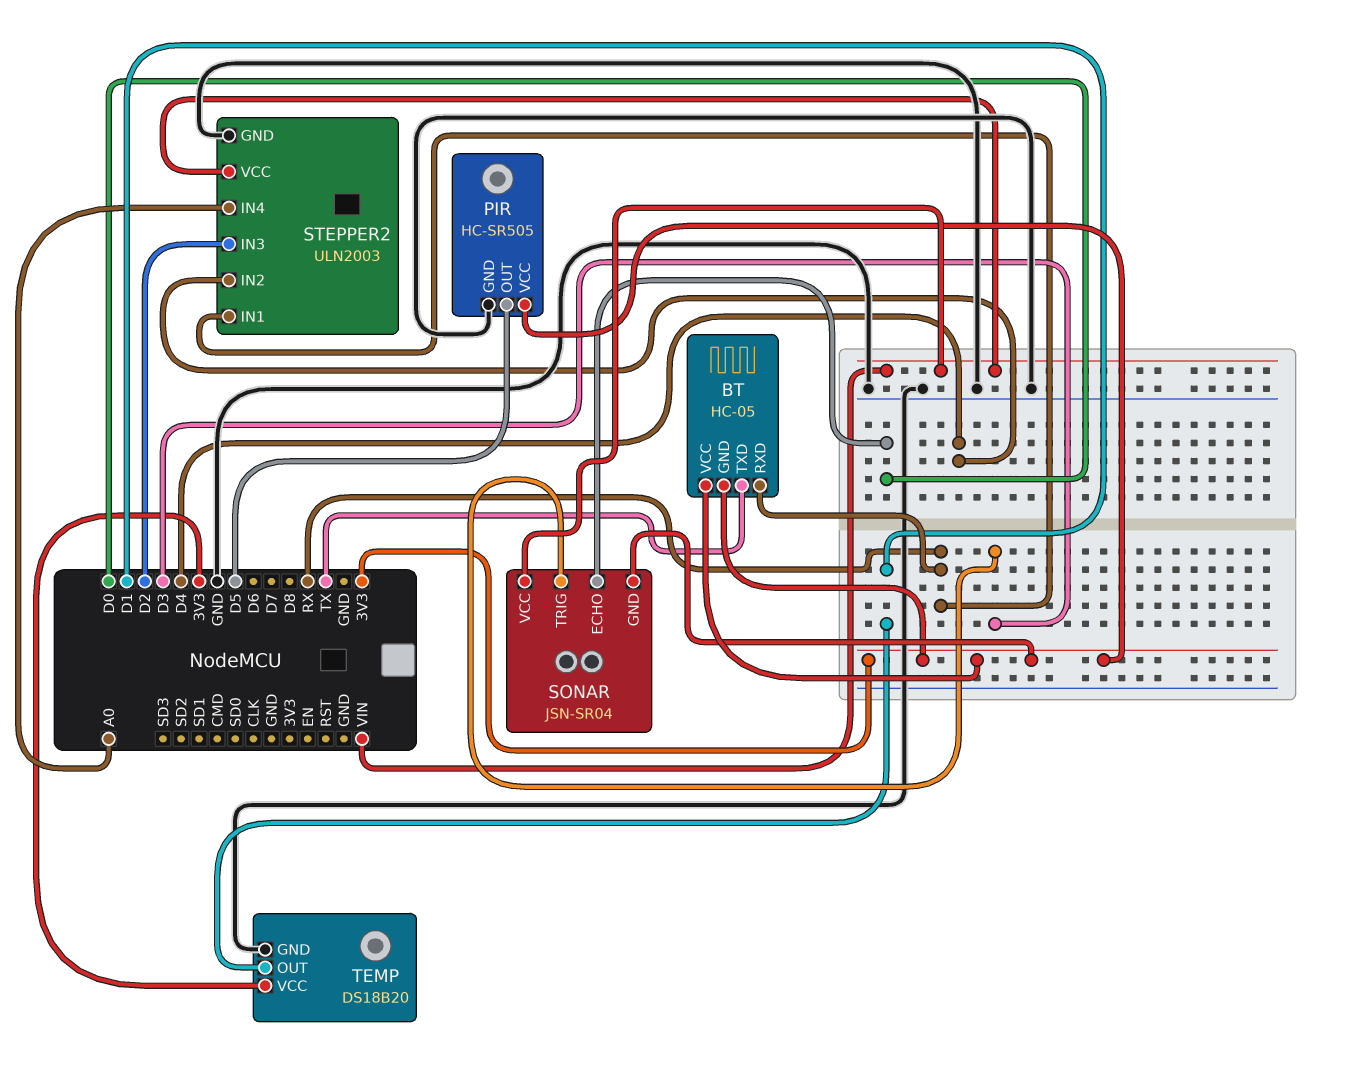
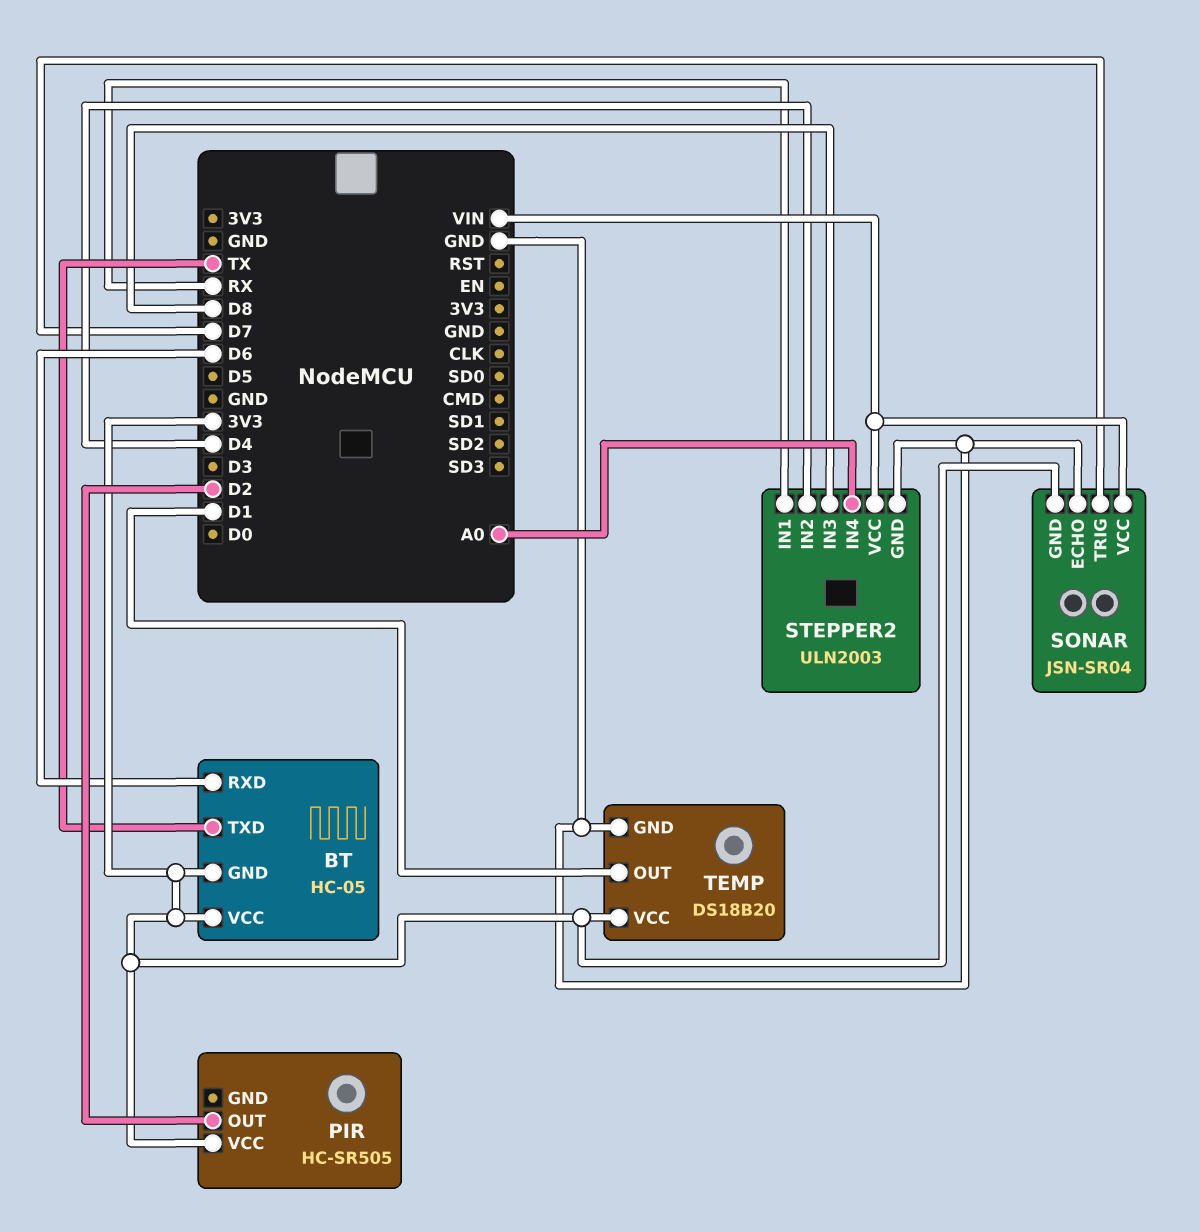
BT pin RXD: RX -> D6
PIR pin GND: GND -> none
PIR pin OUT: D5 -> D2
SONAR pin ECHO: D0 -> GND
SONAR pin TRIG: D3 -> D7
STEPPER2 pin IN3: D2 -> D8

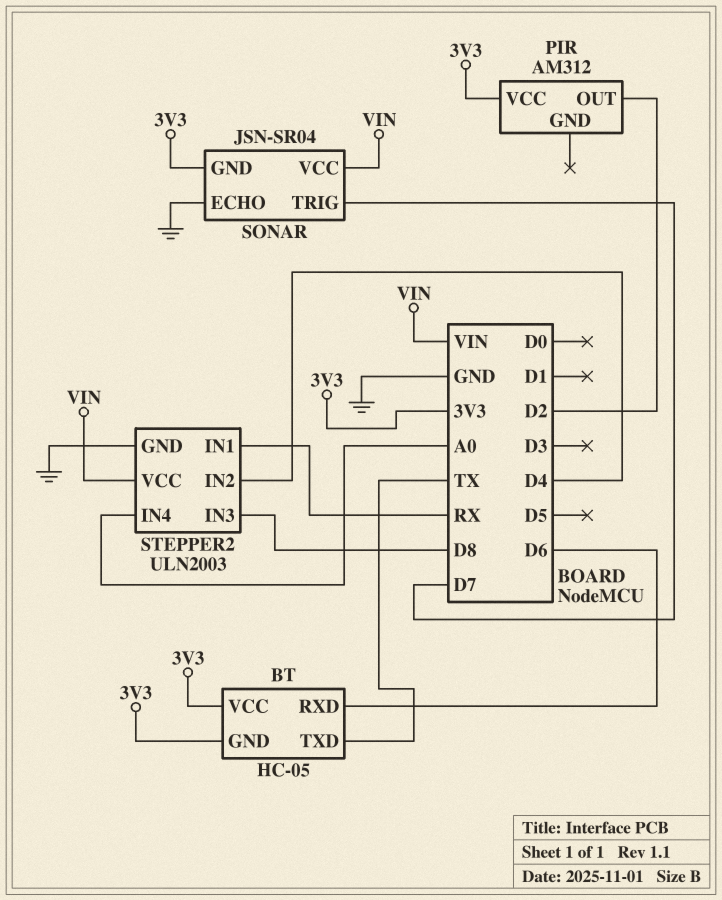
PIR: HC-SR505 -> AM312
TEMP: DS18B20 -> none
TEMP pin GND: GND -> none
TEMP pin OUT: D1 -> none
TEMP pin VCC: 3V3 -> none

